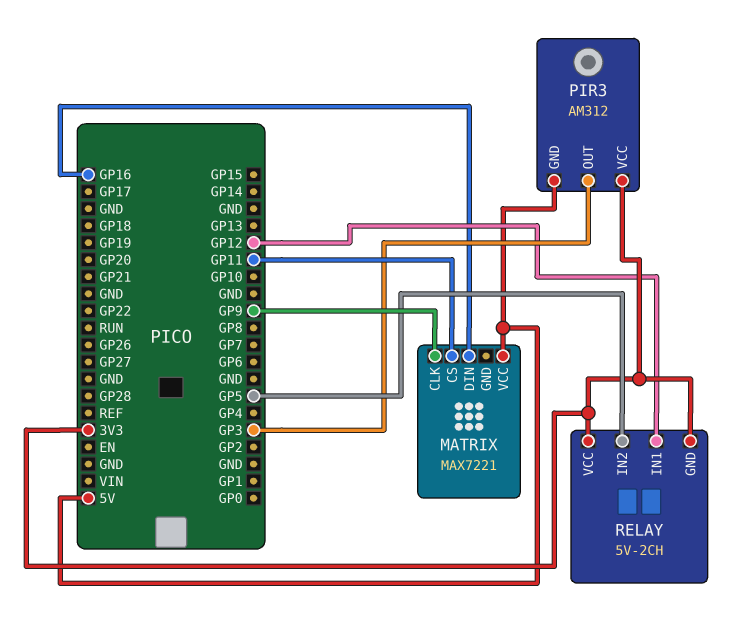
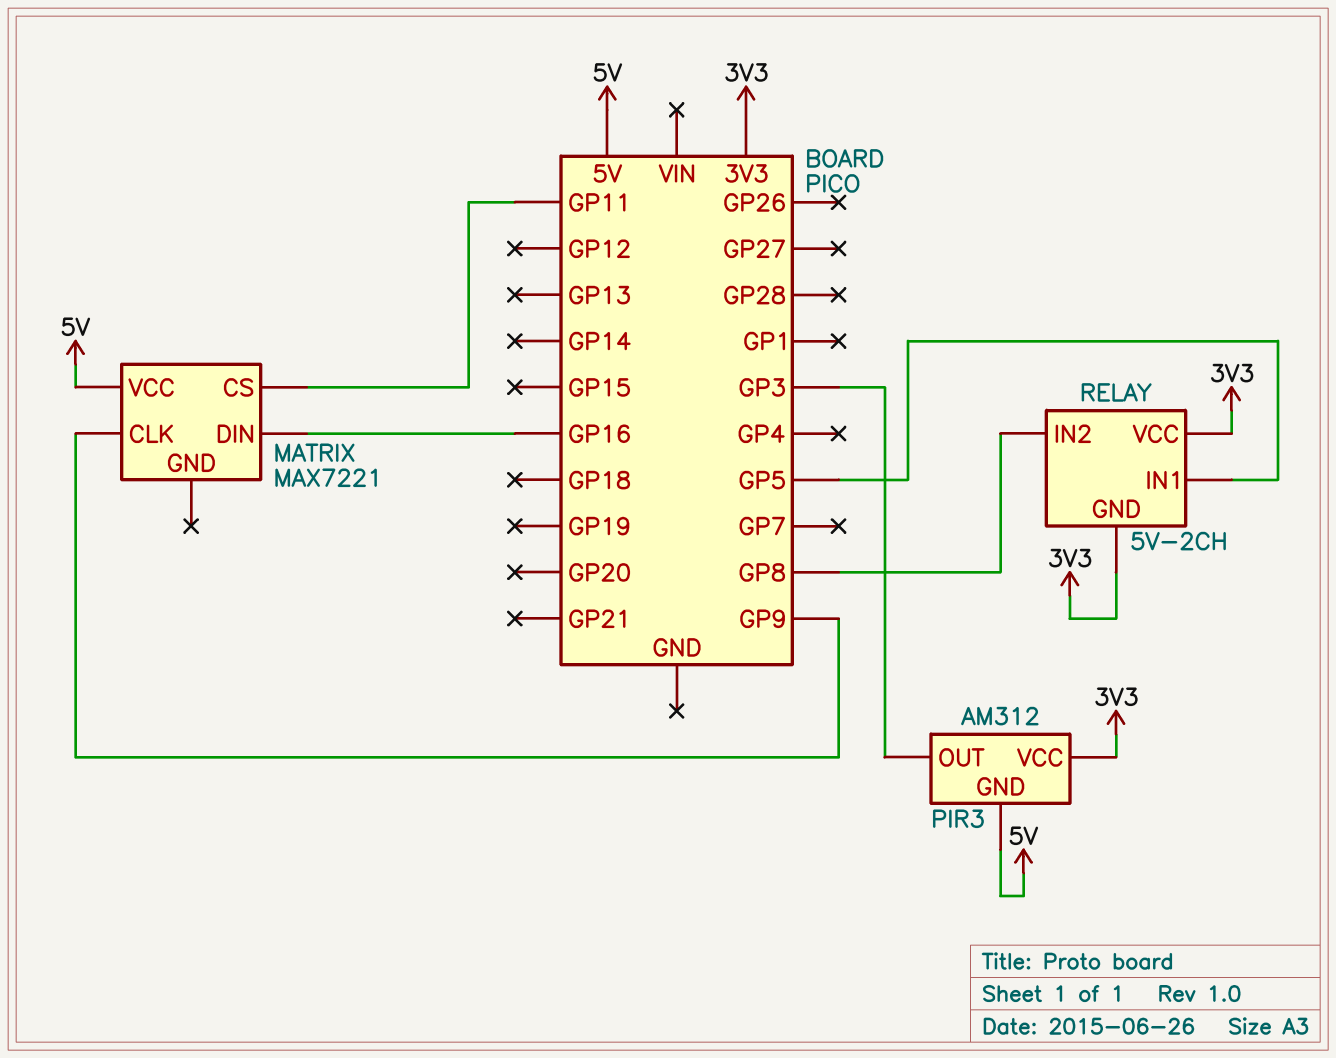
RELAY pin IN1: GP12 -> GP5
RELAY pin IN2: GP5 -> GP8

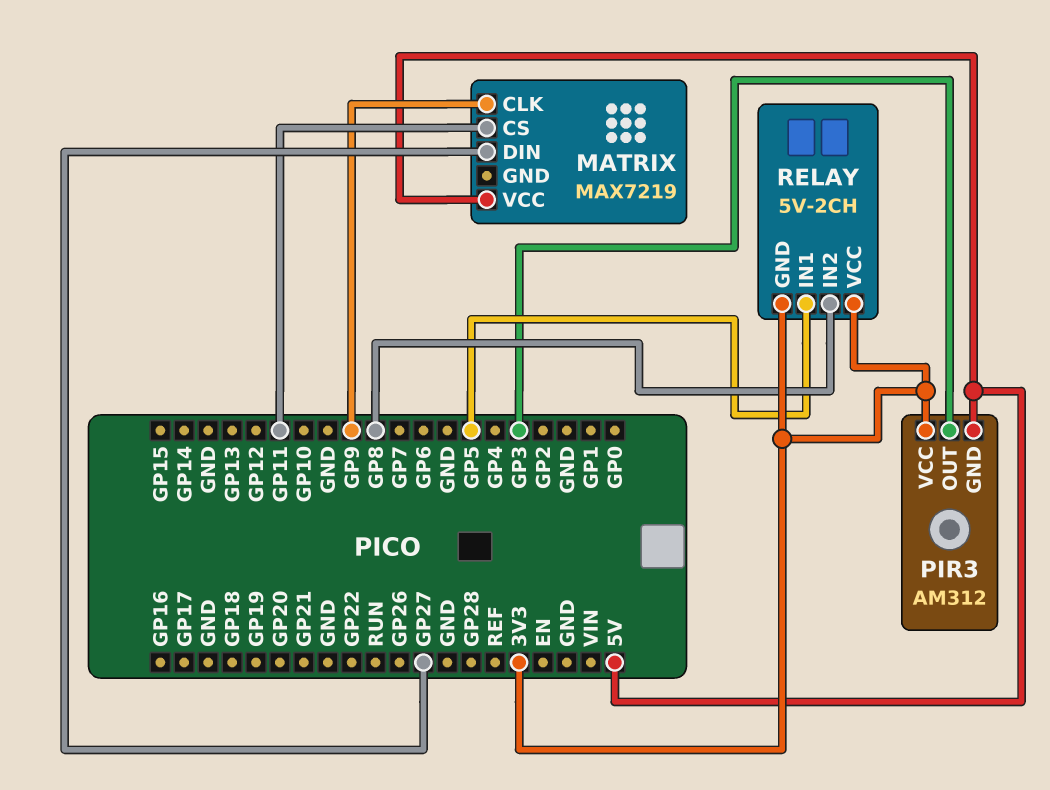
MATRIX: MAX7221 -> MAX7219
MATRIX pin DIN: GP16 -> GP27

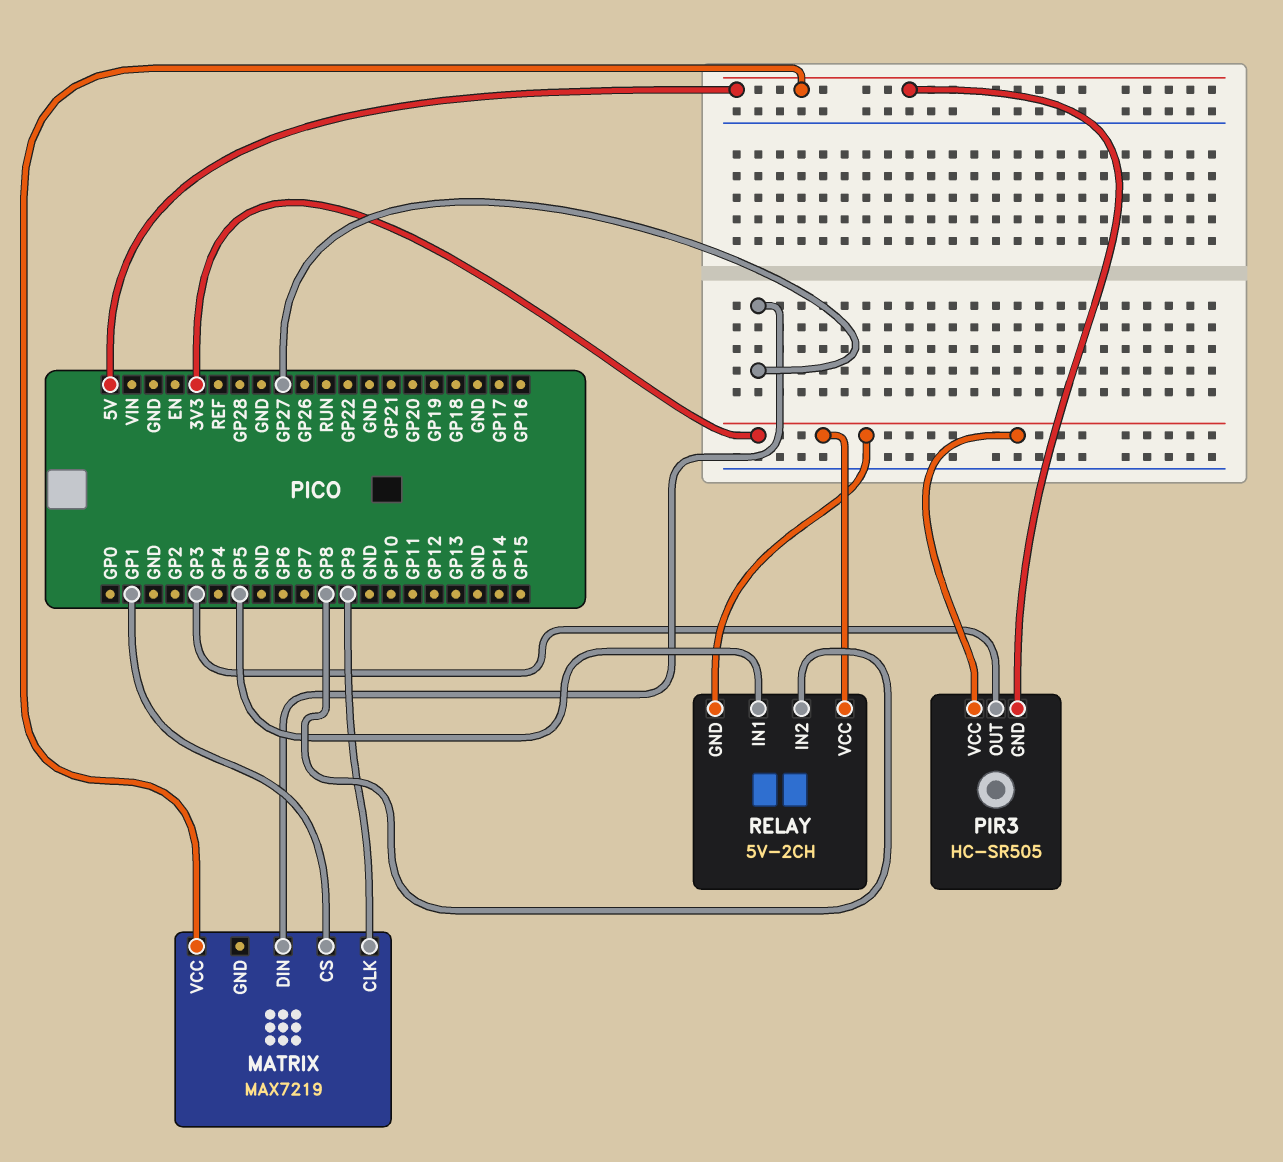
MATRIX pin CS: GP11 -> GP1
PIR3: AM312 -> HC-SR505

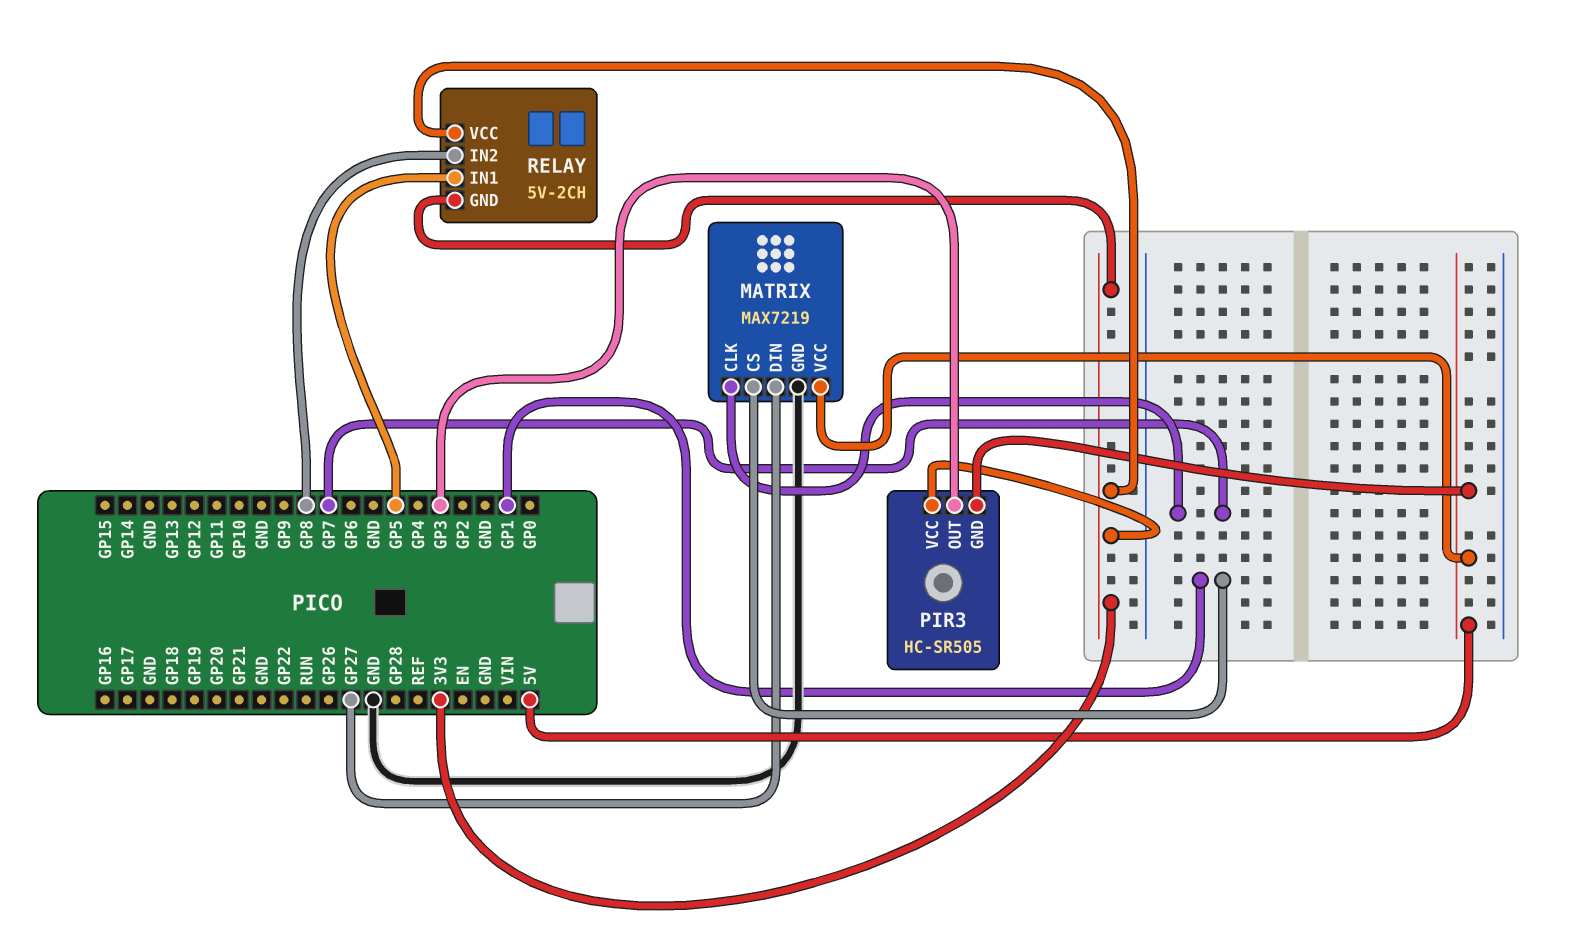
MATRIX pin CLK: GP9 -> GP7
MATRIX pin GND: none -> GND

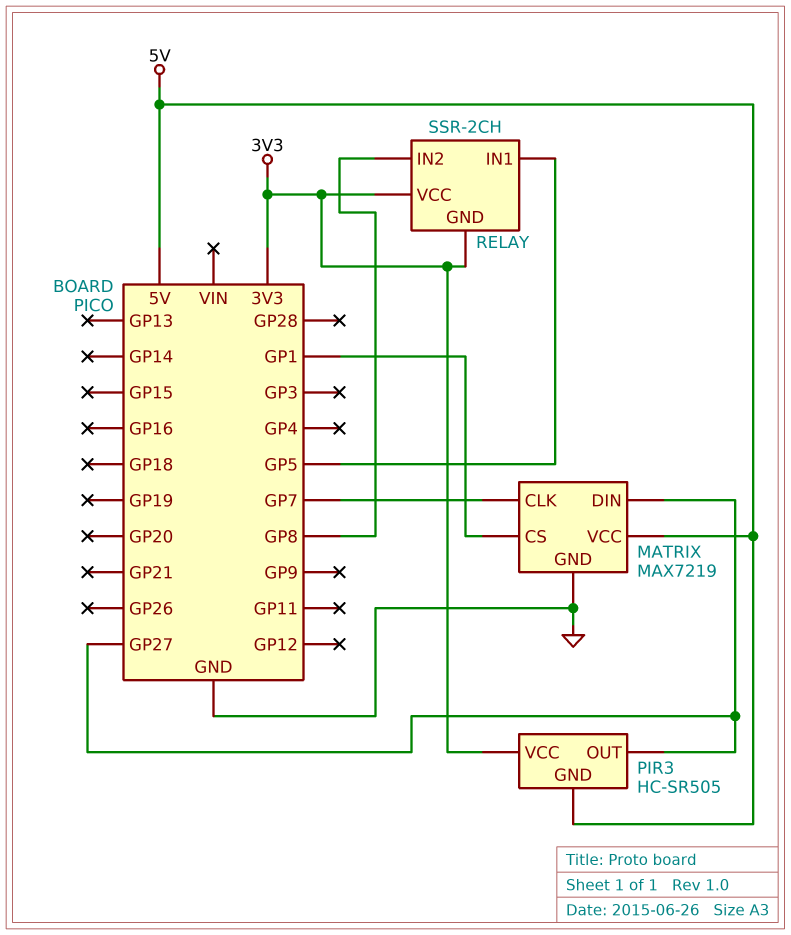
PIR3 pin OUT: GP3 -> GP27
RELAY: 5V-2CH -> SSR-2CH

